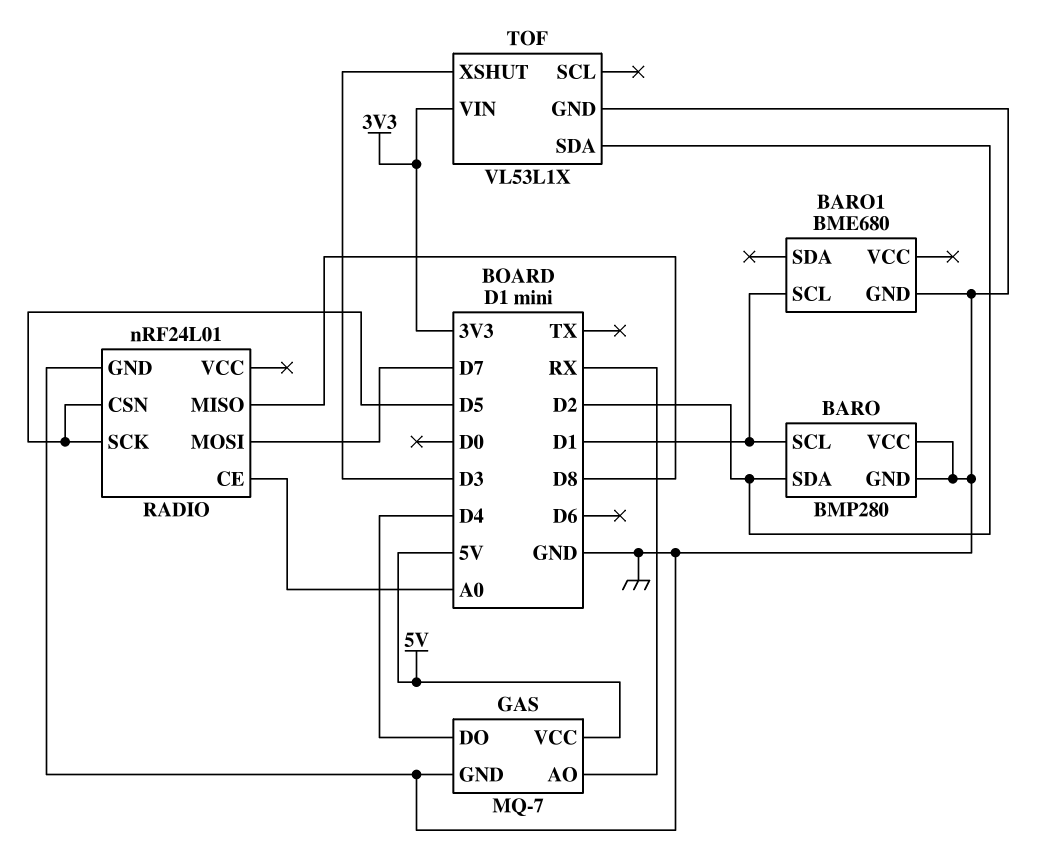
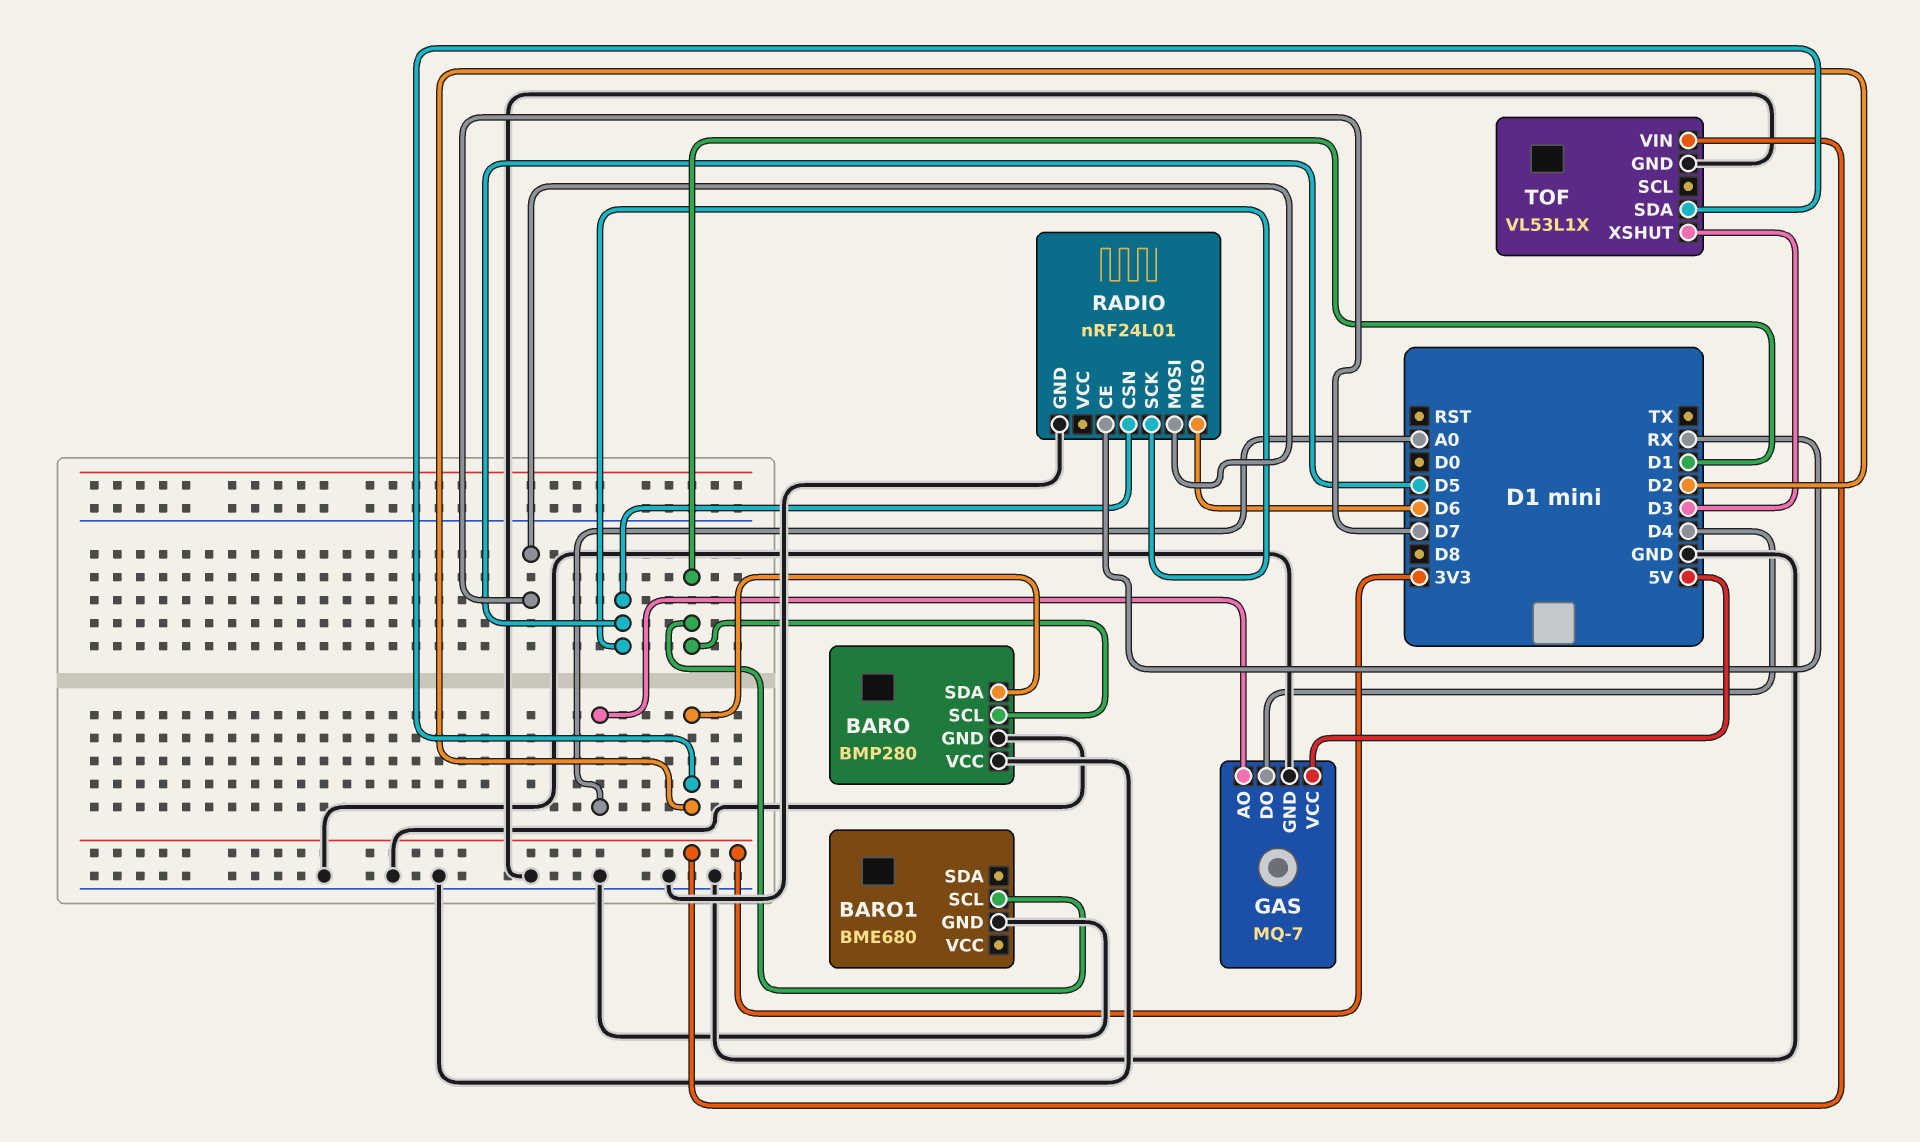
GAS pin AO: RX -> A0
RADIO pin CE: A0 -> RX
RADIO pin MISO: D8 -> D6

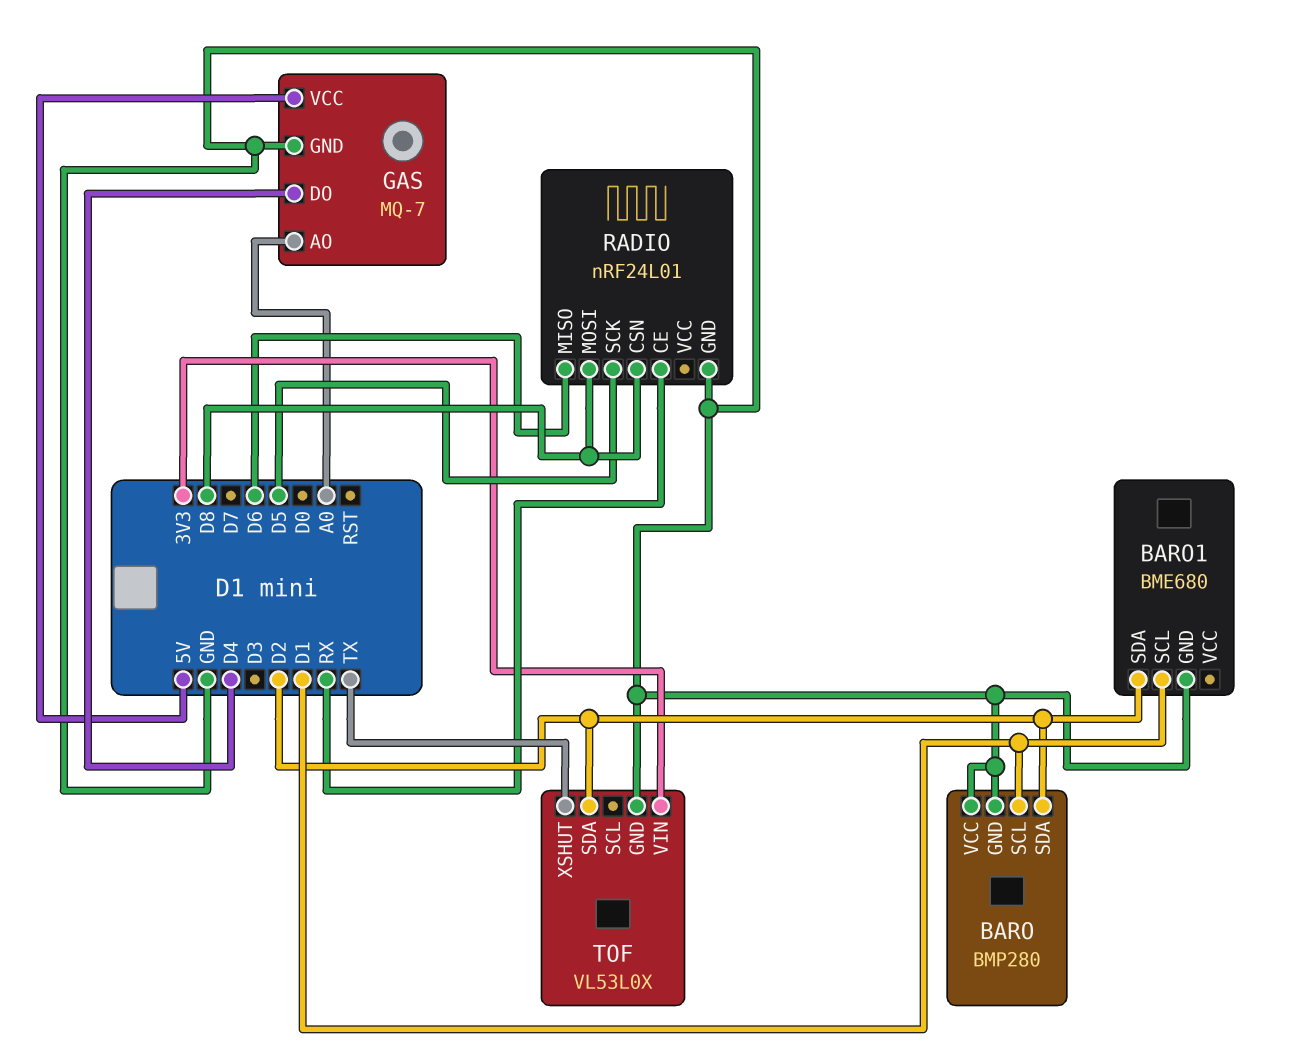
BARO1 pin SDA: none -> D2
RADIO pin CSN: D5 -> D8
RADIO pin MOSI: D7 -> D8
TOF: VL53L1X -> VL53L0X
TOF pin XSHUT: D3 -> TX

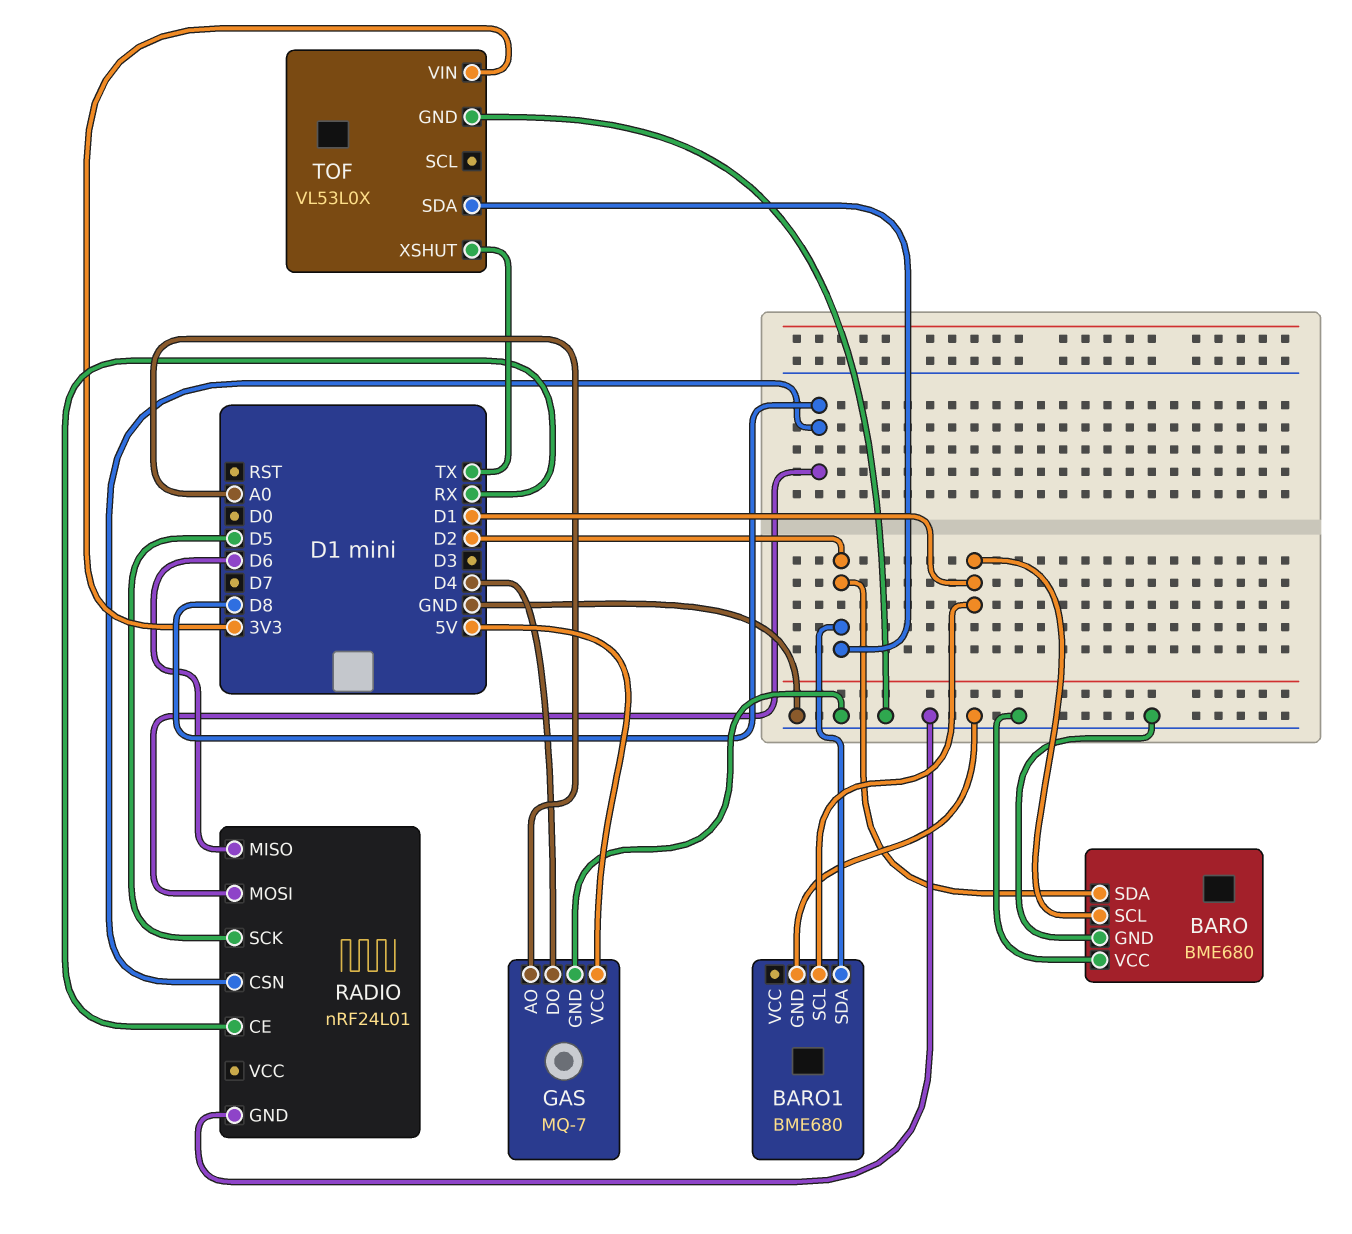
BARO: BMP280 -> BME680

